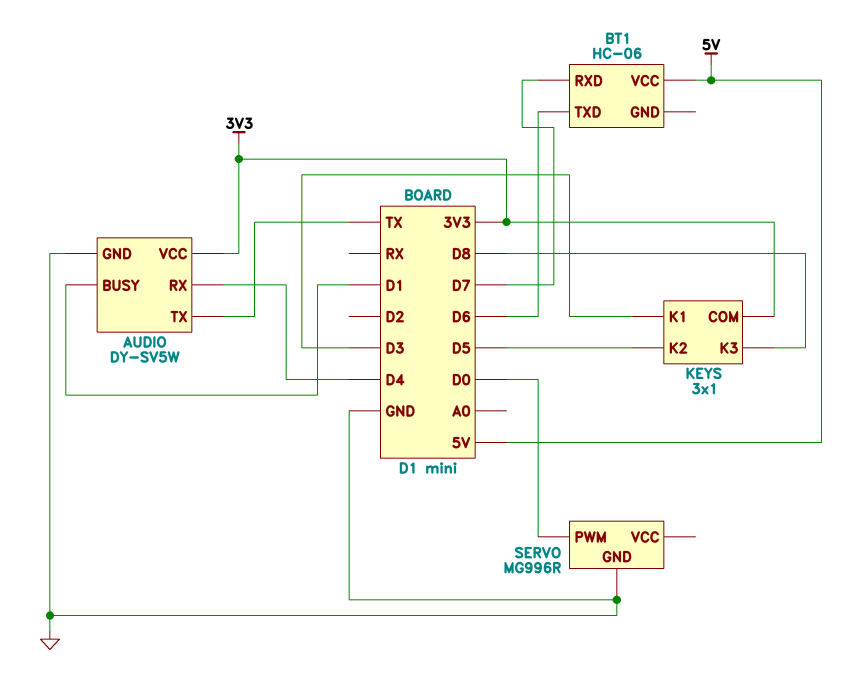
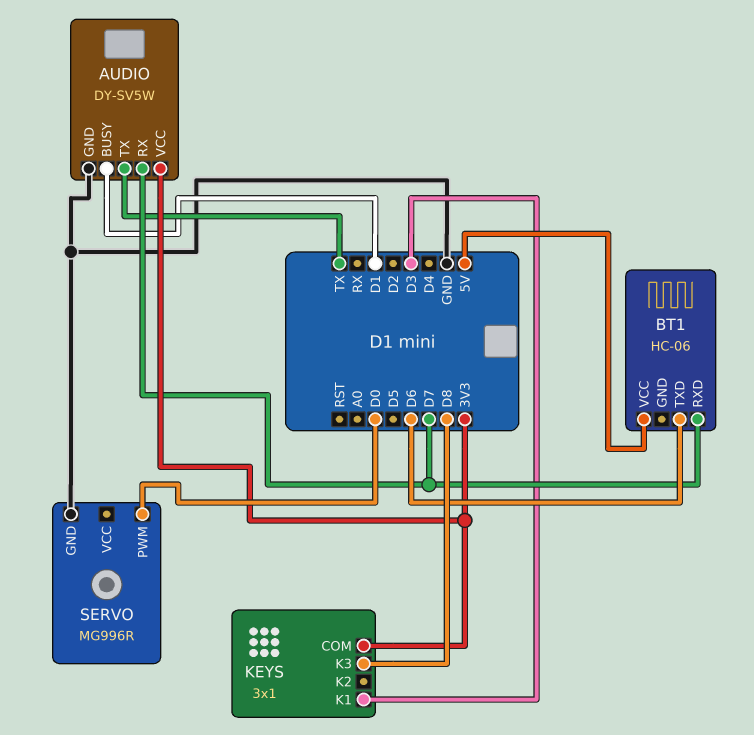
AUDIO pin RX: D4 -> D7
KEYS pin K2: D5 -> none

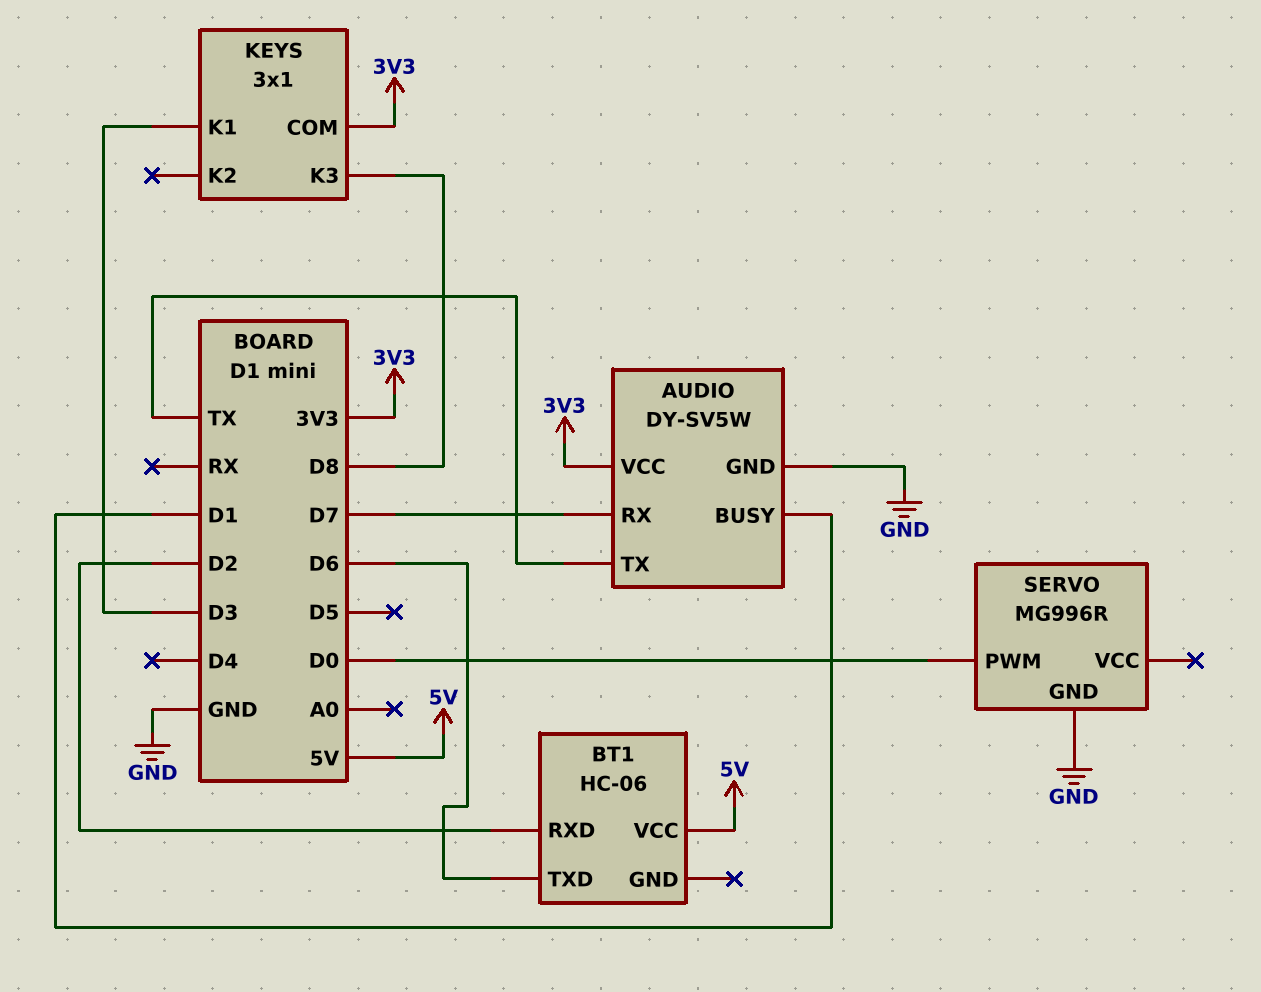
BT1 pin RXD: D7 -> D2

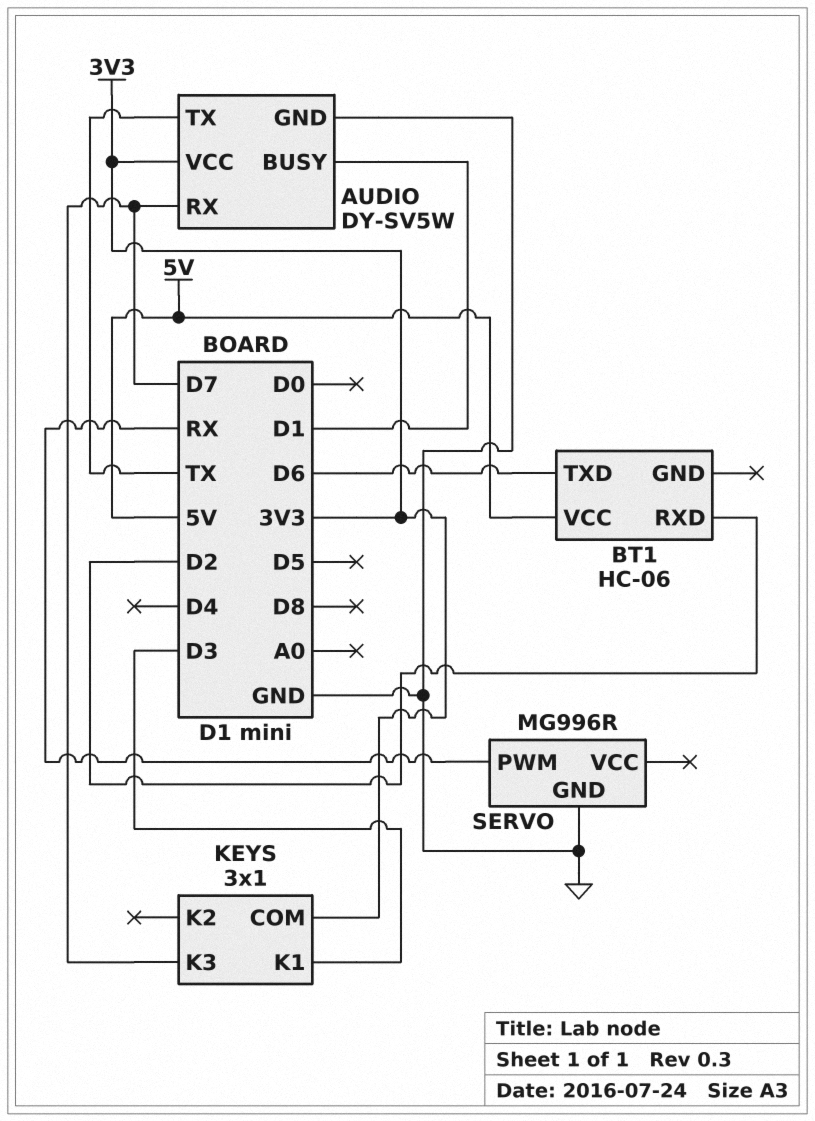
KEYS pin K3: D8 -> D7
SERVO pin PWM: D0 -> RX

